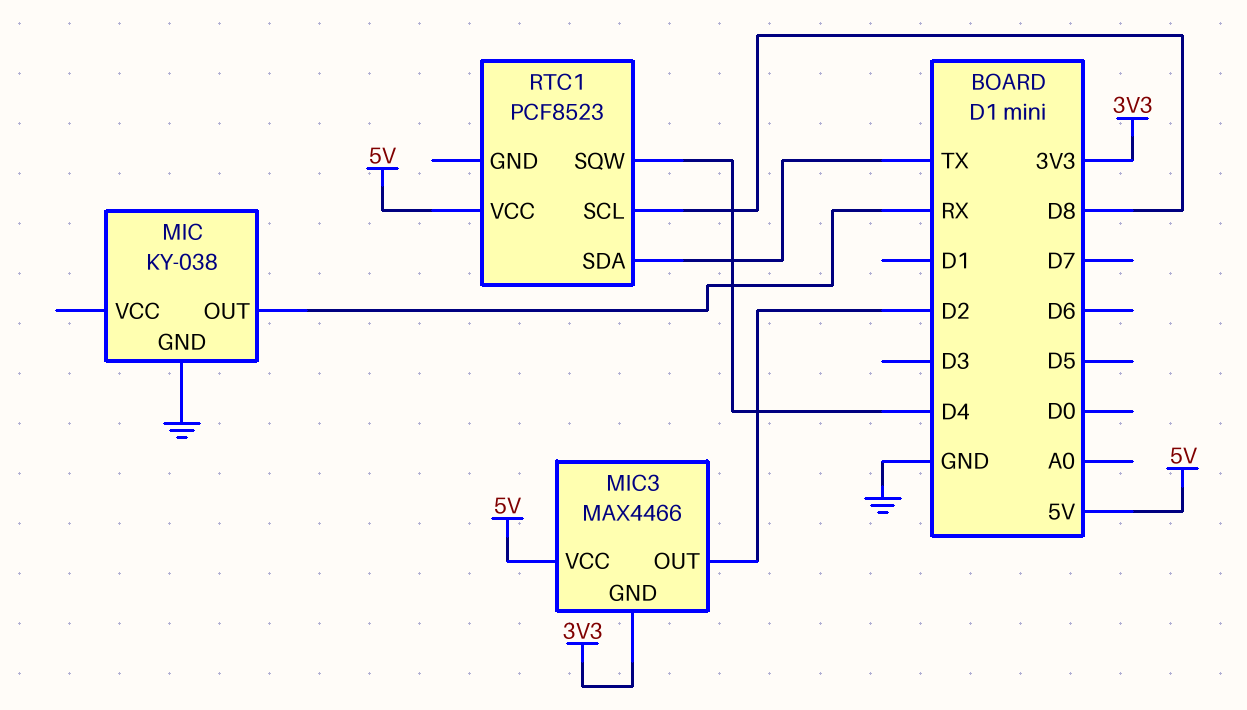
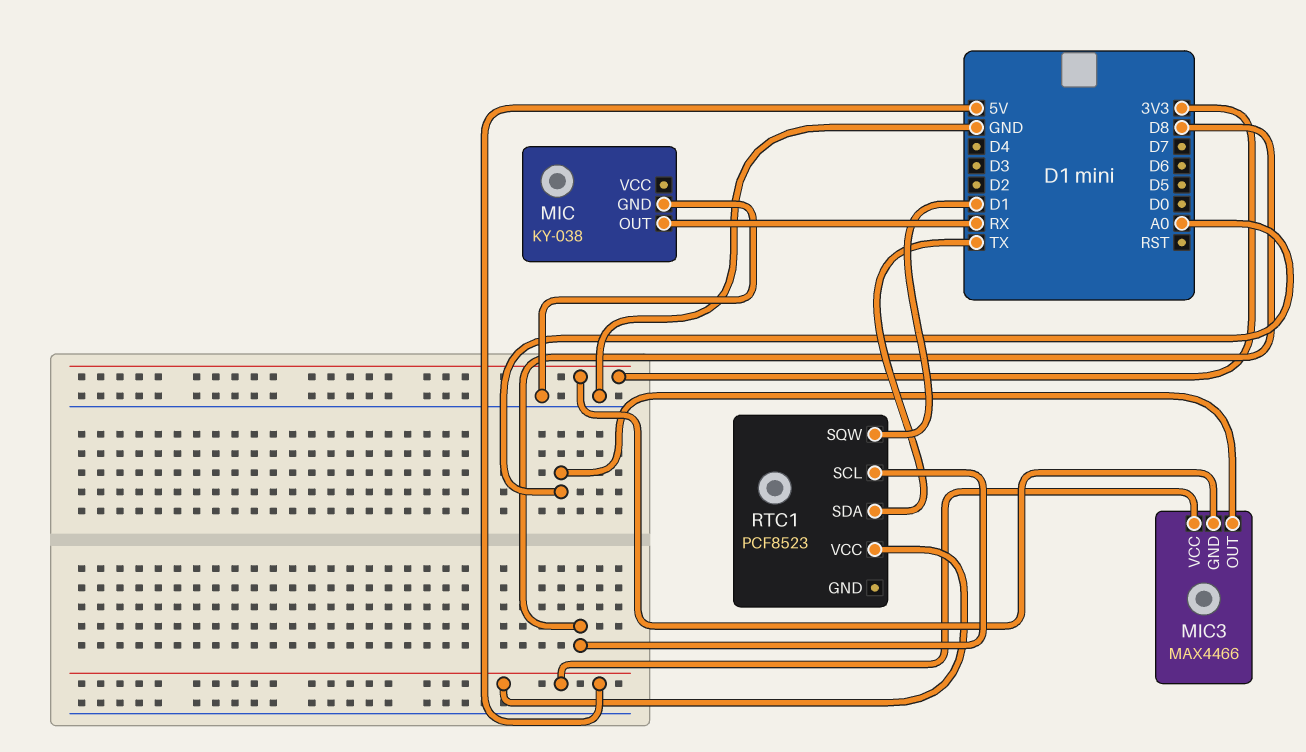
MIC3 pin OUT: D2 -> A0
RTC1 pin SQW: D4 -> D1

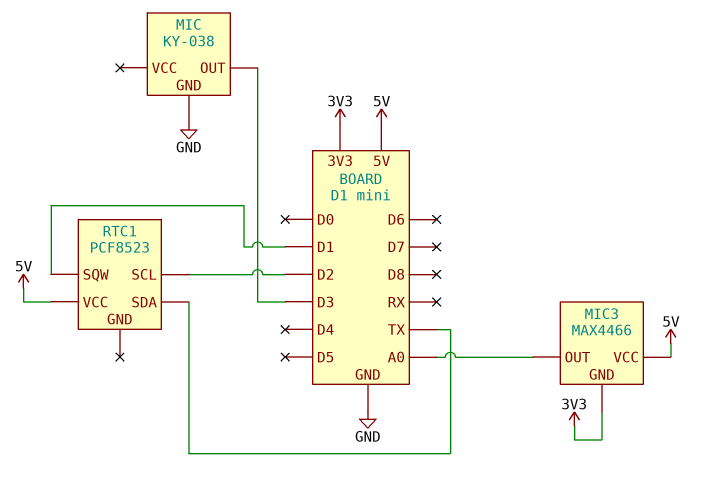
MIC pin OUT: RX -> D3
RTC1 pin SCL: D8 -> D2

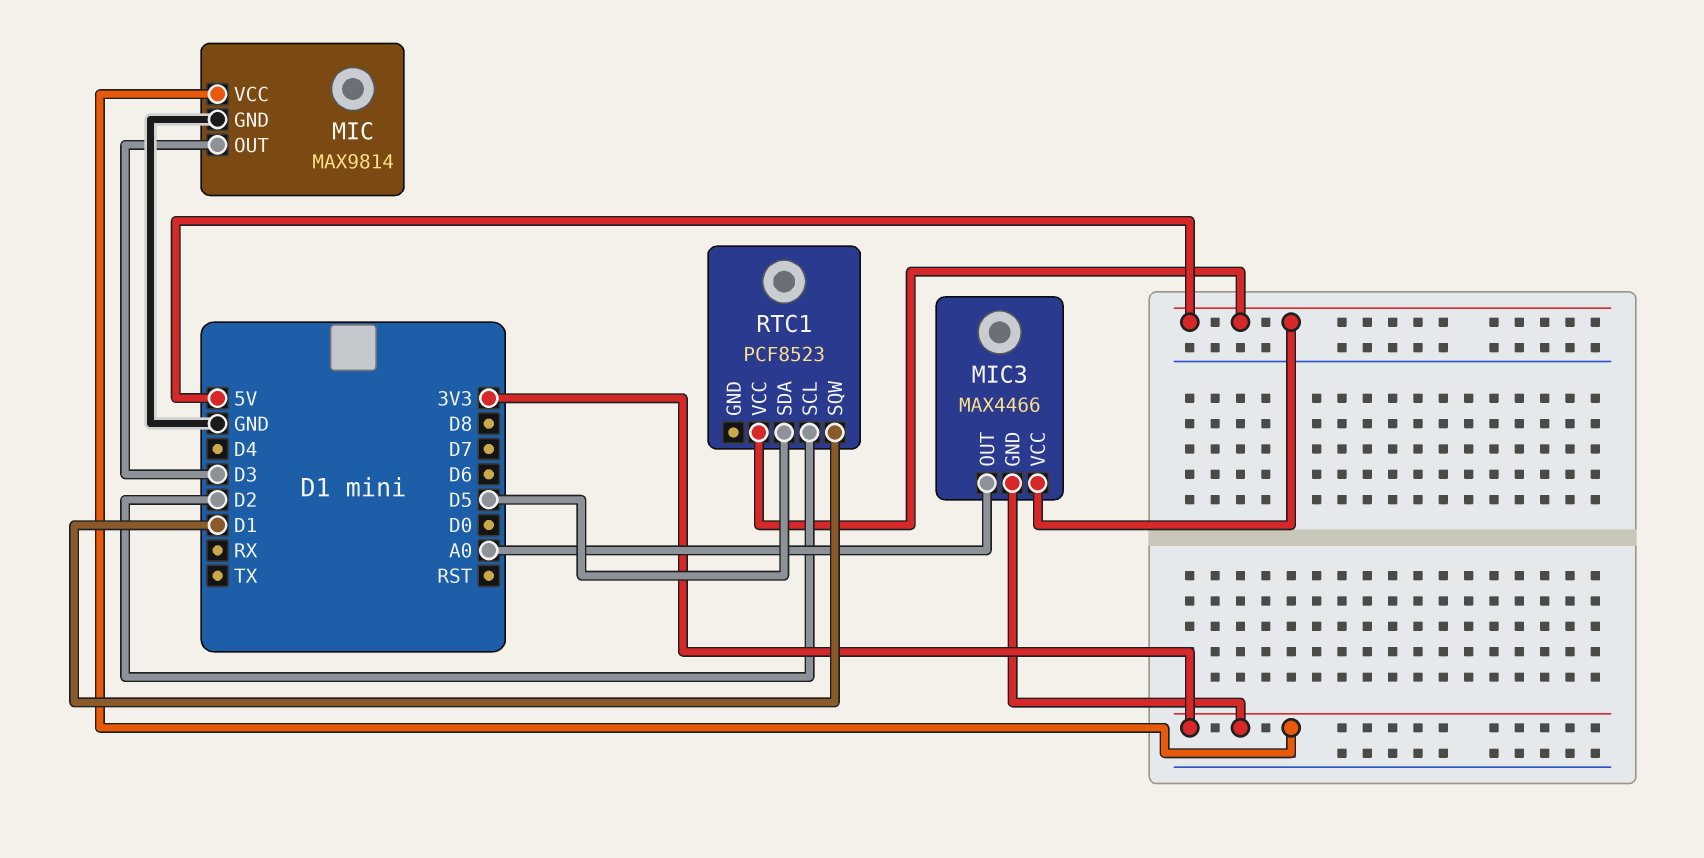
MIC: KY-038 -> MAX9814
MIC pin VCC: none -> 3V3
RTC1 pin SDA: TX -> D5

